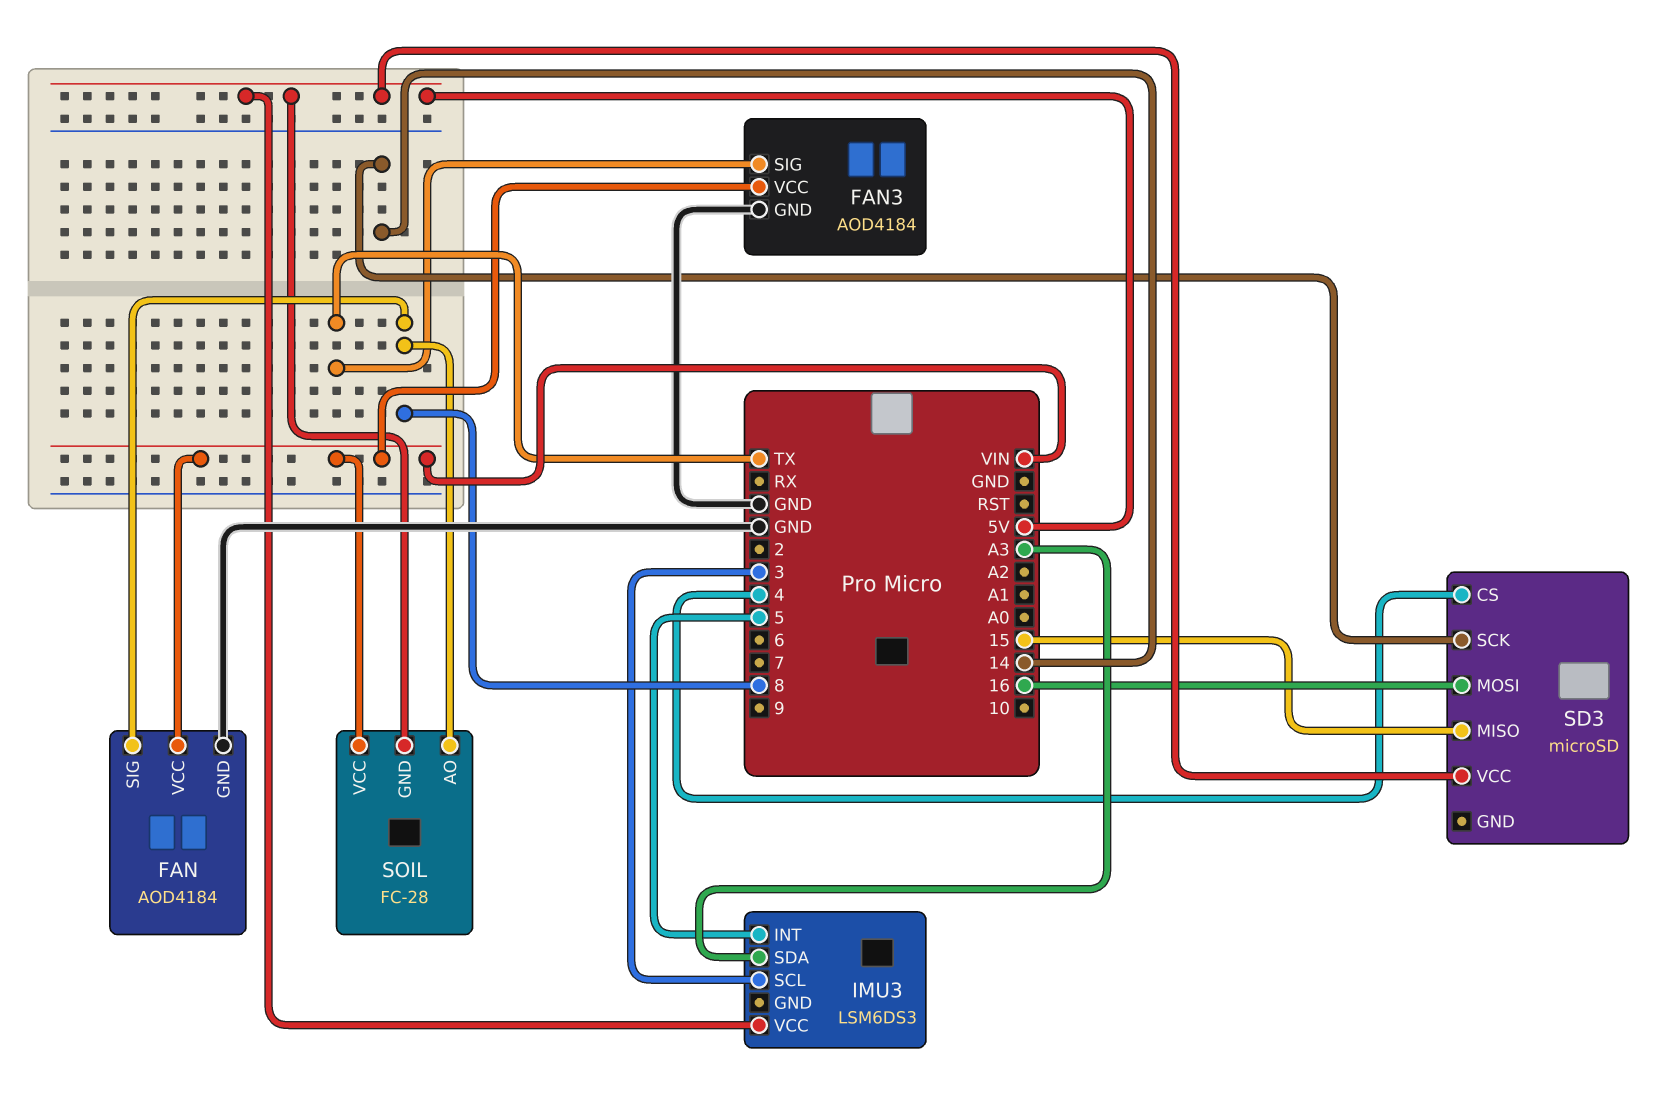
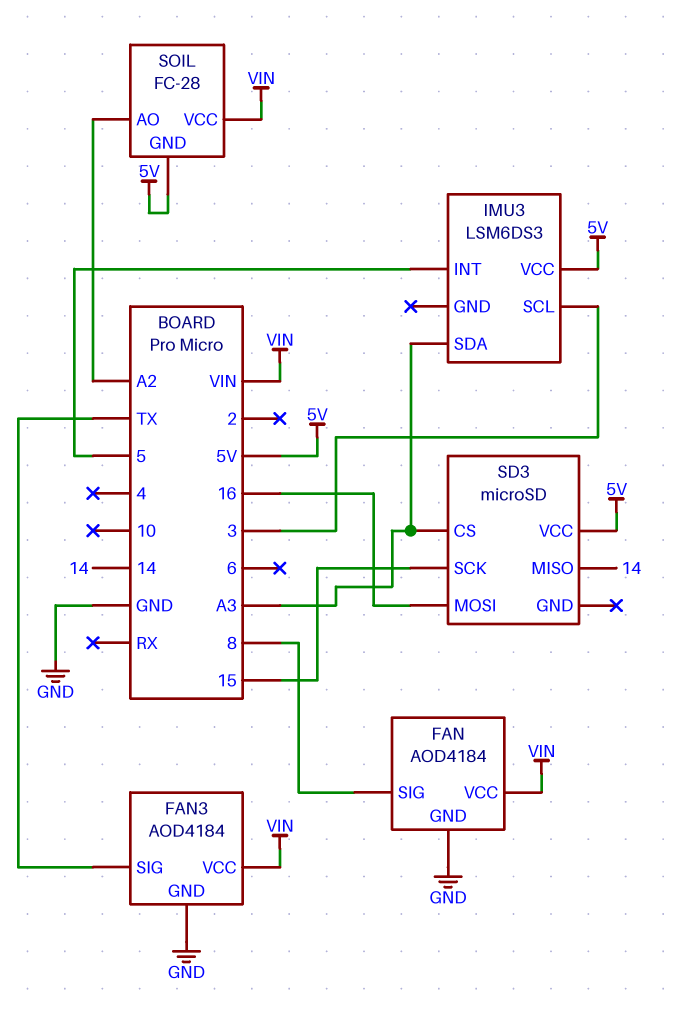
SD3 pin CS: 4 -> A3
SD3 pin MISO: 15 -> 14
SD3 pin SCK: 14 -> 15
SOIL pin AO: 8 -> A2

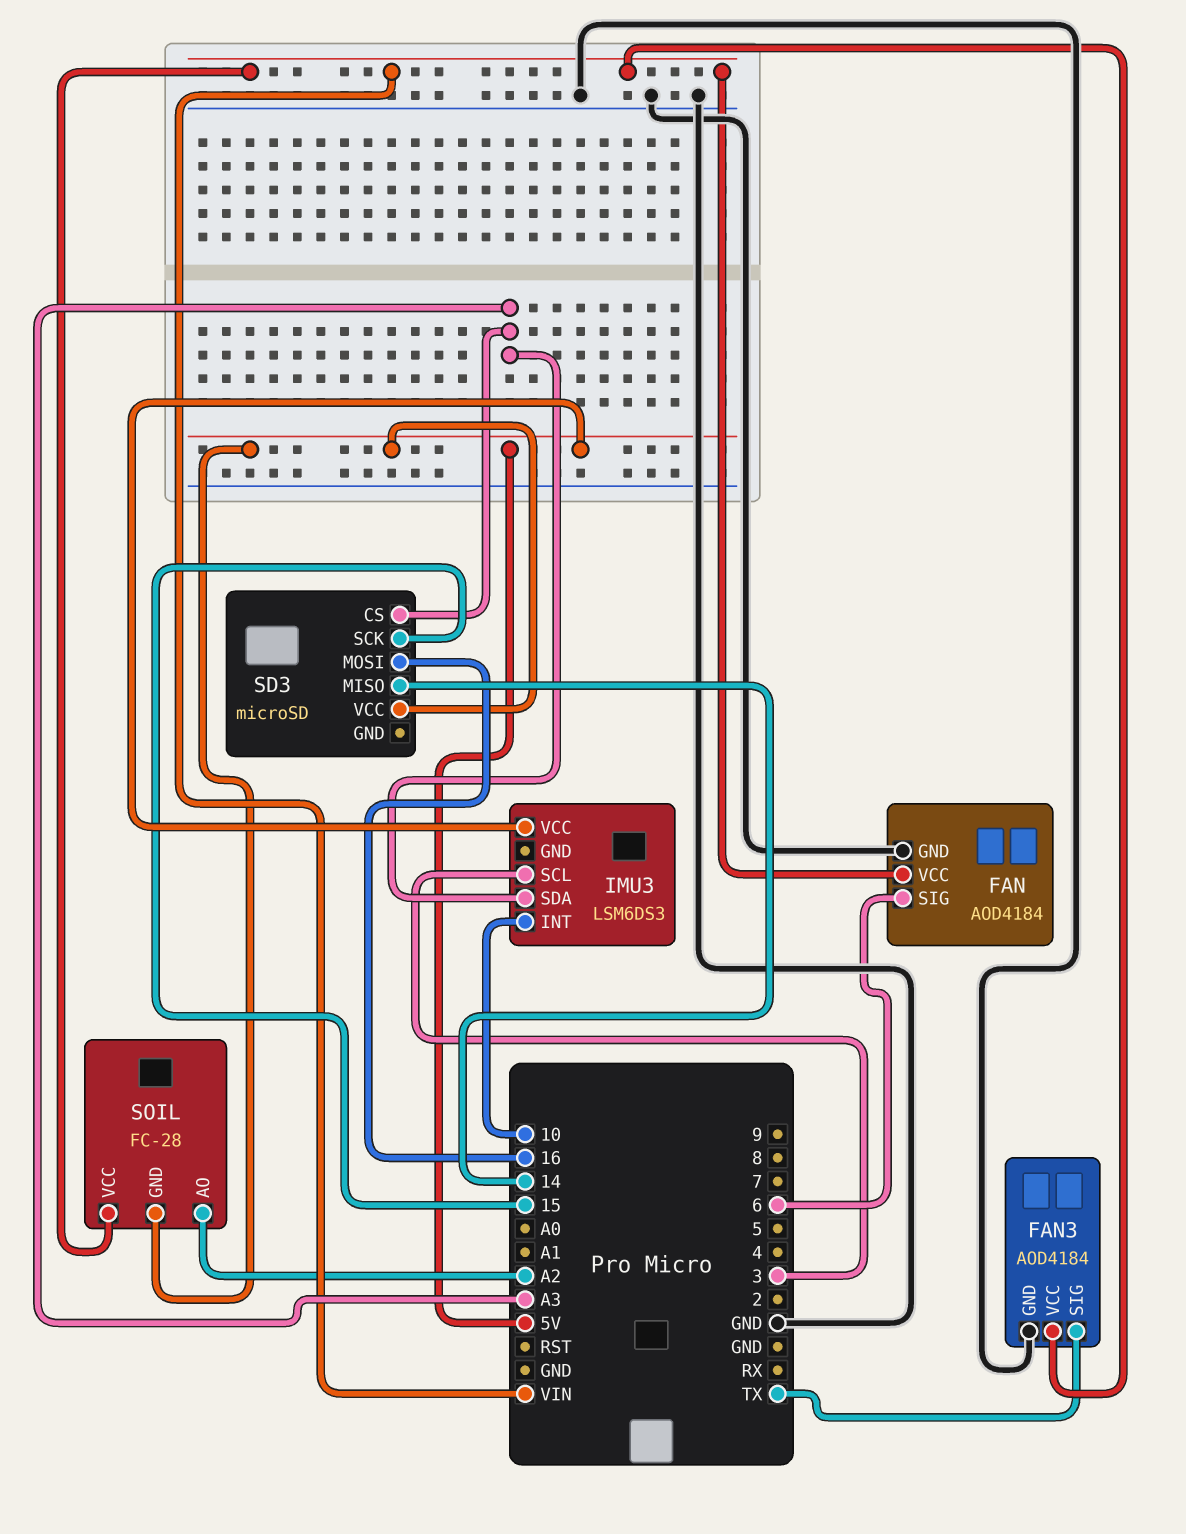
FAN pin SIG: 8 -> 6
IMU3 pin INT: 5 -> 10

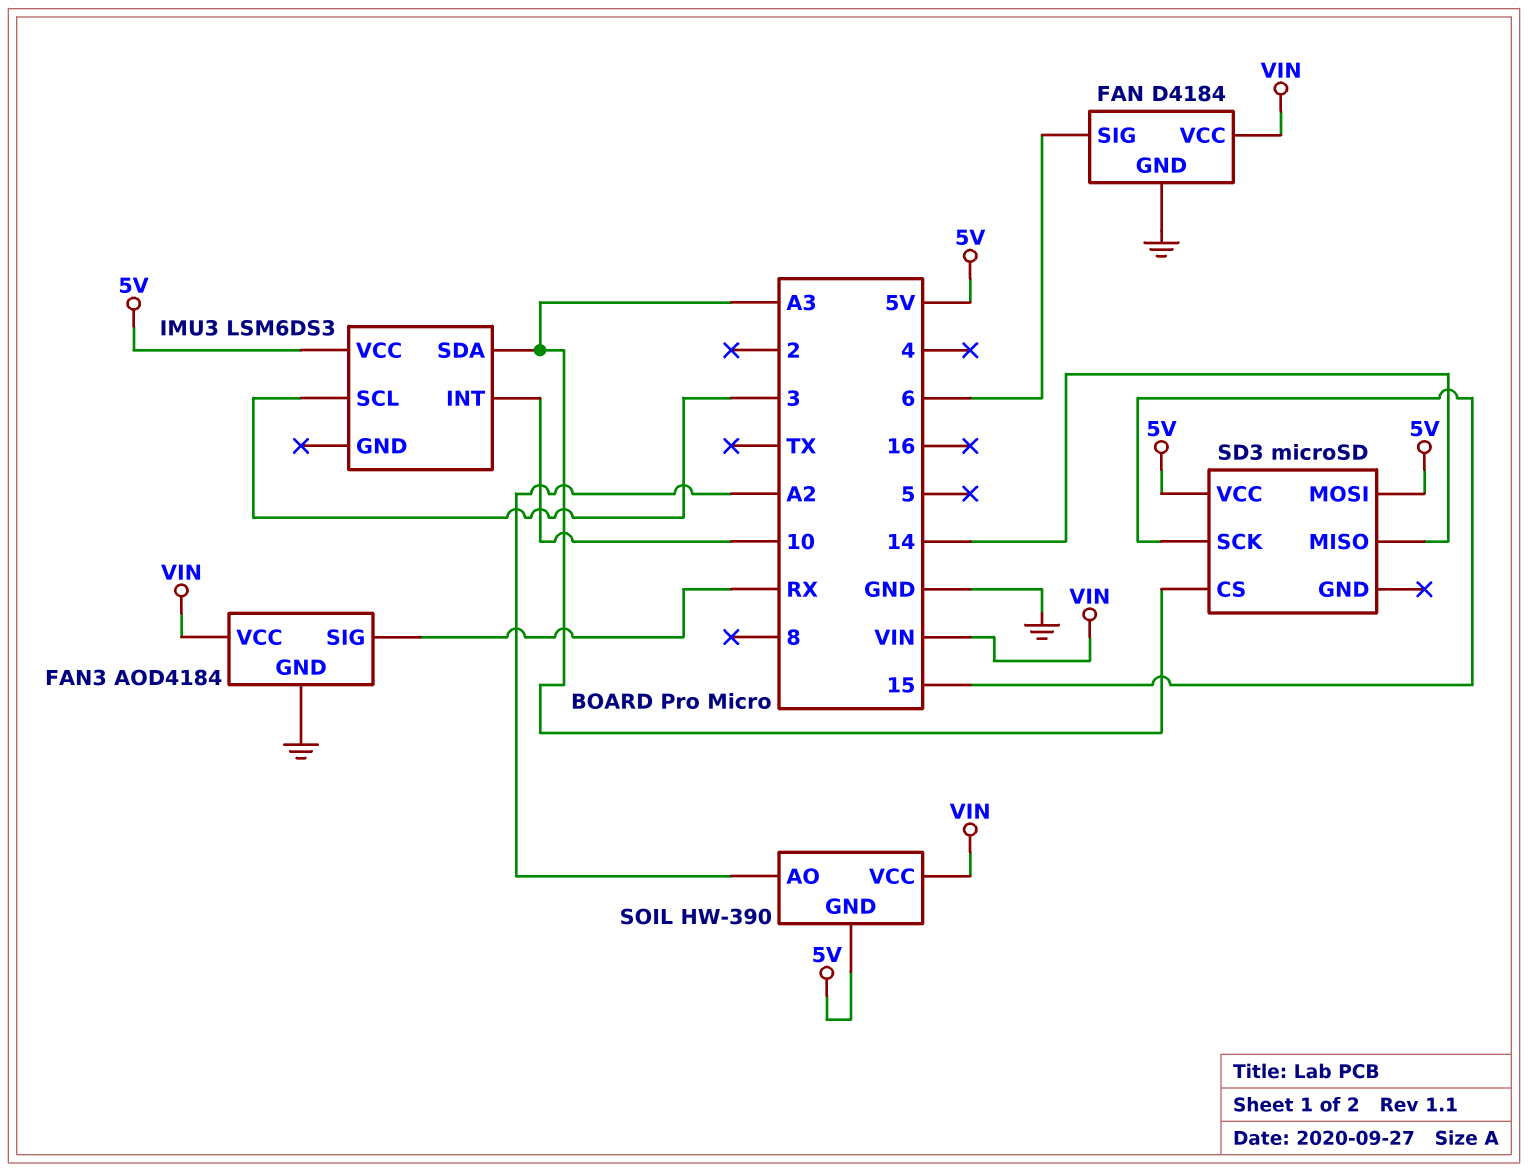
FAN: AOD4184 -> D4184
FAN3 pin SIG: TX -> RX
SD3 pin MOSI: 16 -> 5V
SOIL: FC-28 -> HW-390

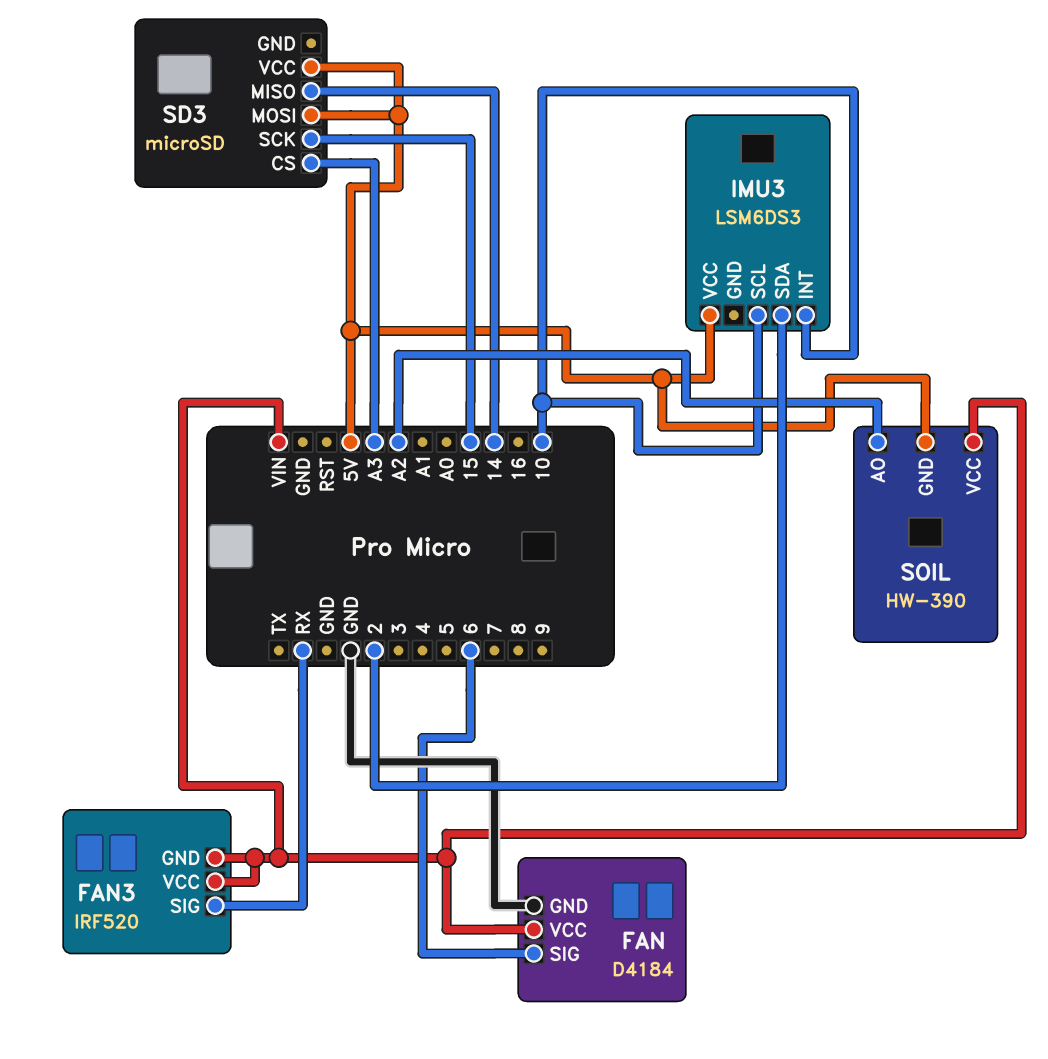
FAN3: AOD4184 -> IRF520
FAN3 pin GND: GND -> VIN
IMU3 pin SCL: 3 -> 10
IMU3 pin SDA: A3 -> 2

